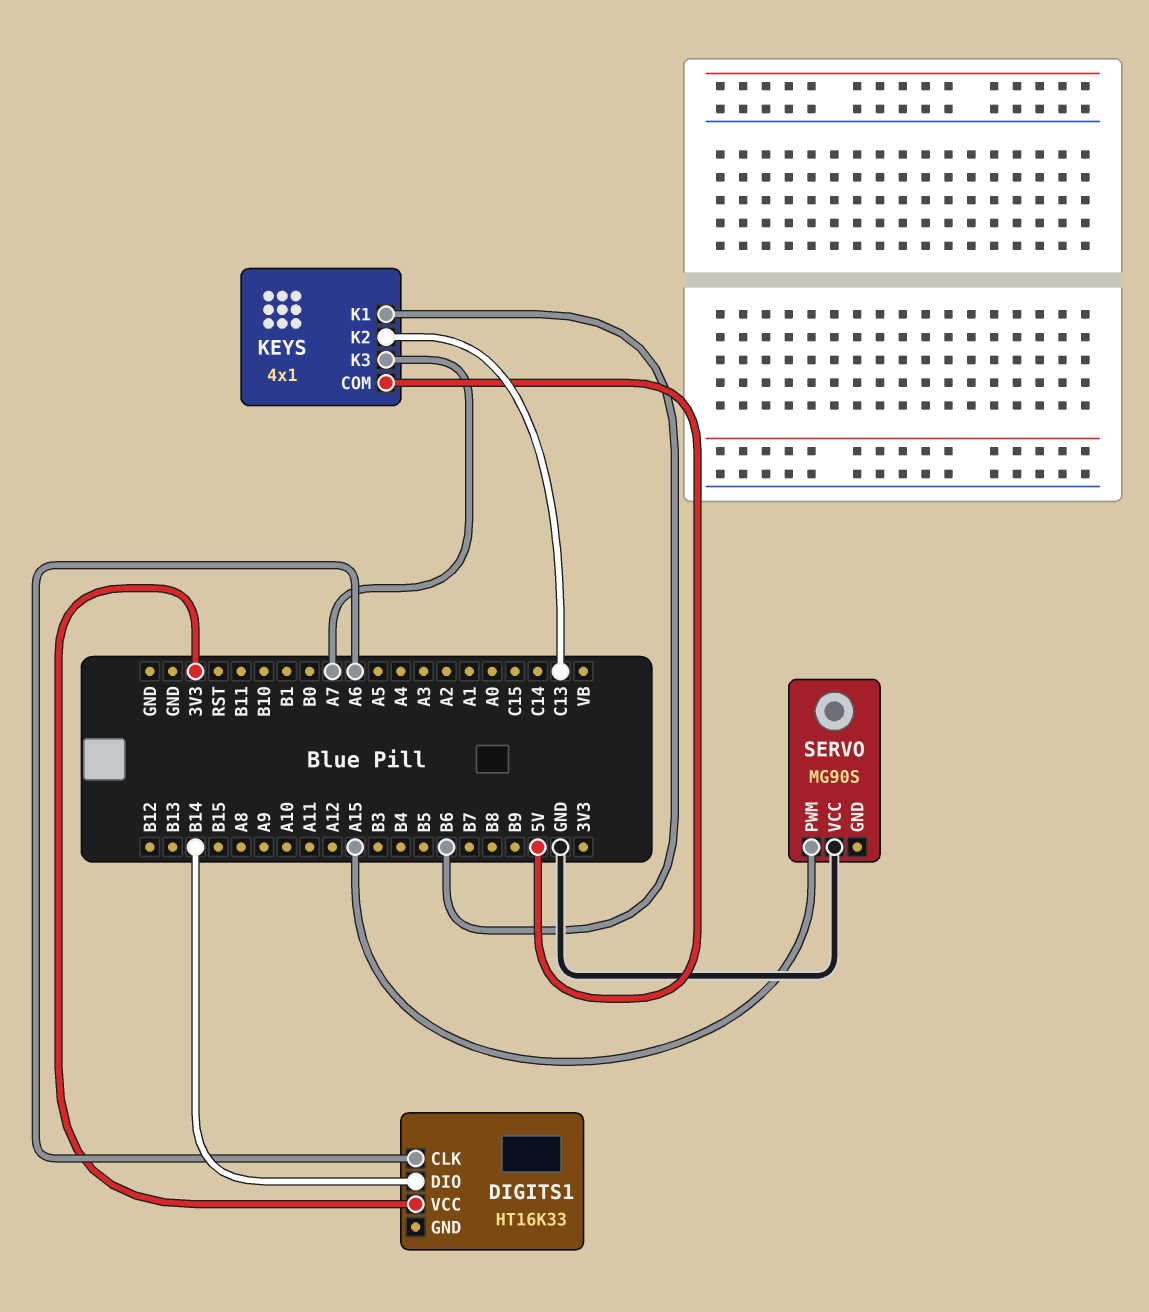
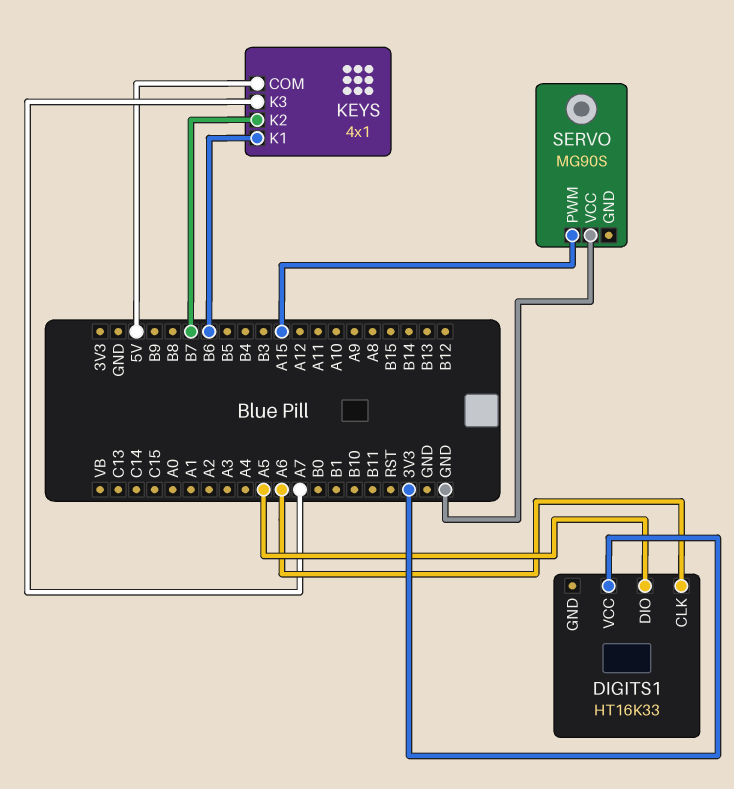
DIGITS1 pin DIO: B14 -> A5
KEYS pin K2: C13 -> B7

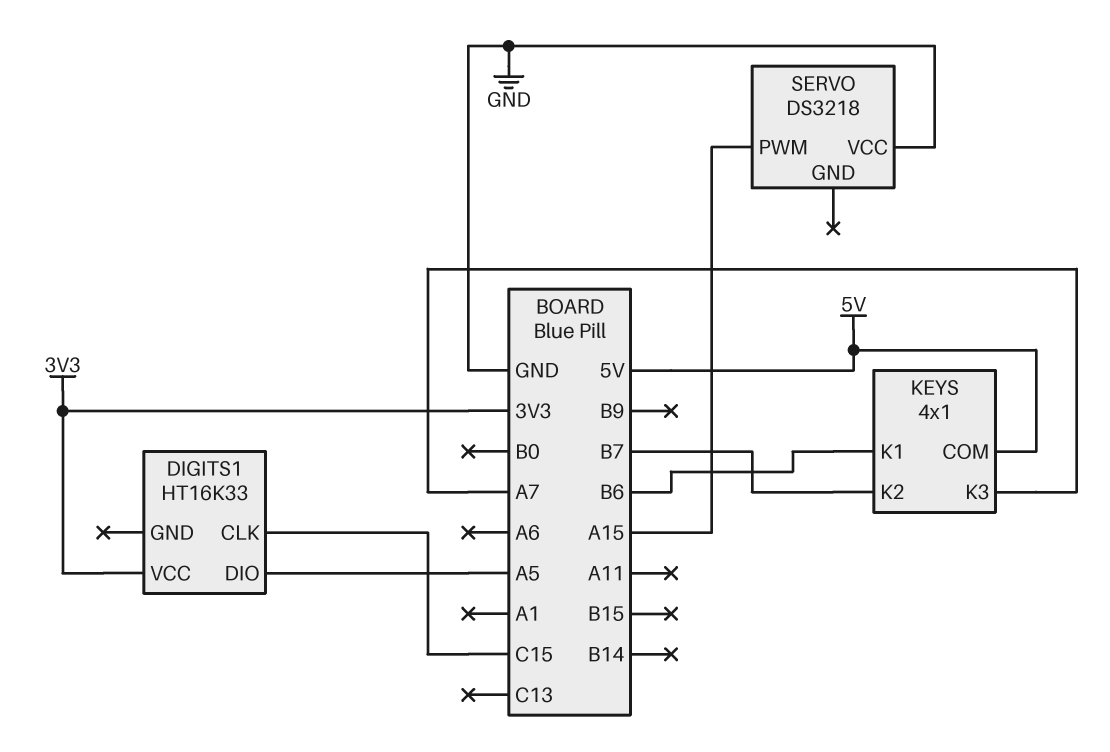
DIGITS1 pin CLK: A6 -> C15
SERVO: MG90S -> DS3218

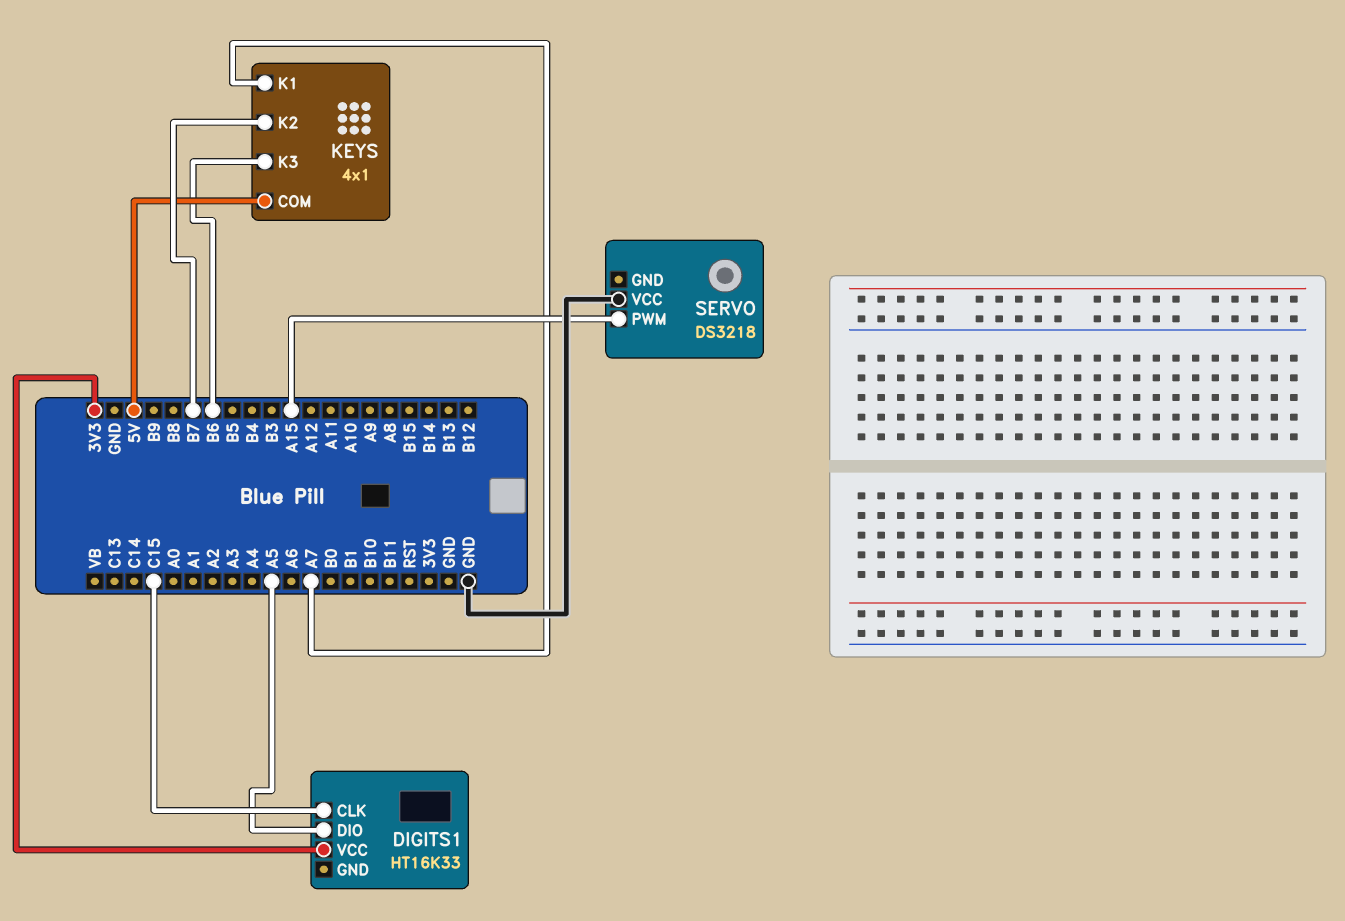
KEYS pin K1: B6 -> A7
KEYS pin K3: A7 -> B6

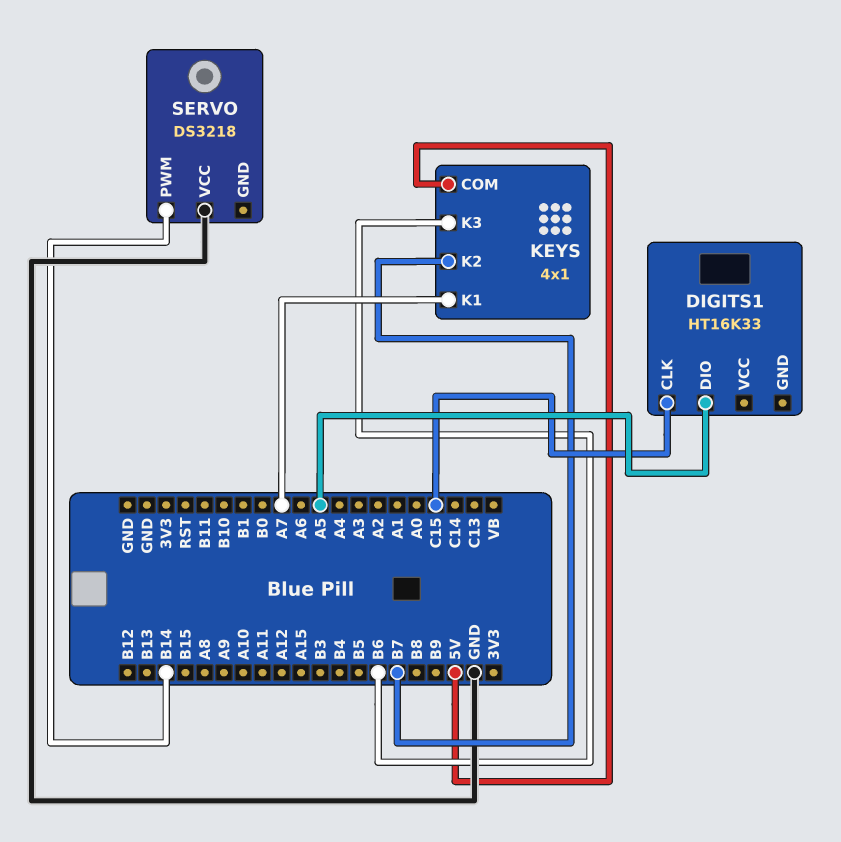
DIGITS1 pin VCC: 3V3 -> none
SERVO pin PWM: A15 -> B14

